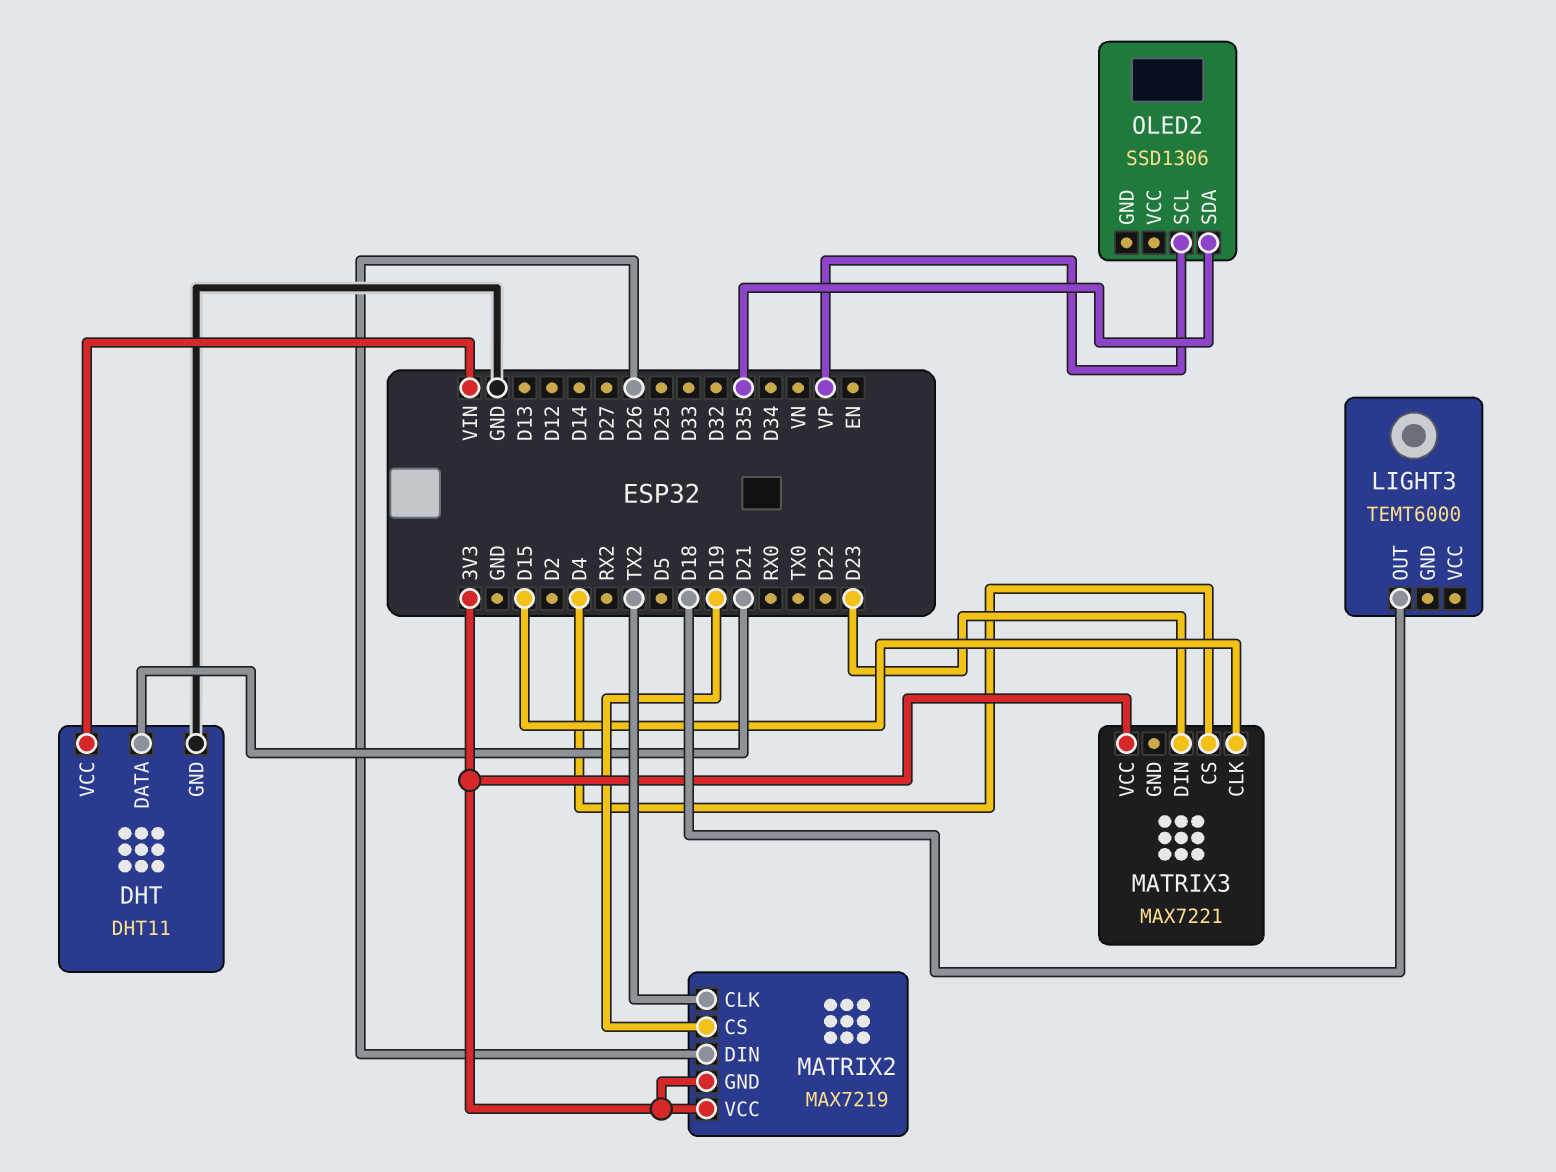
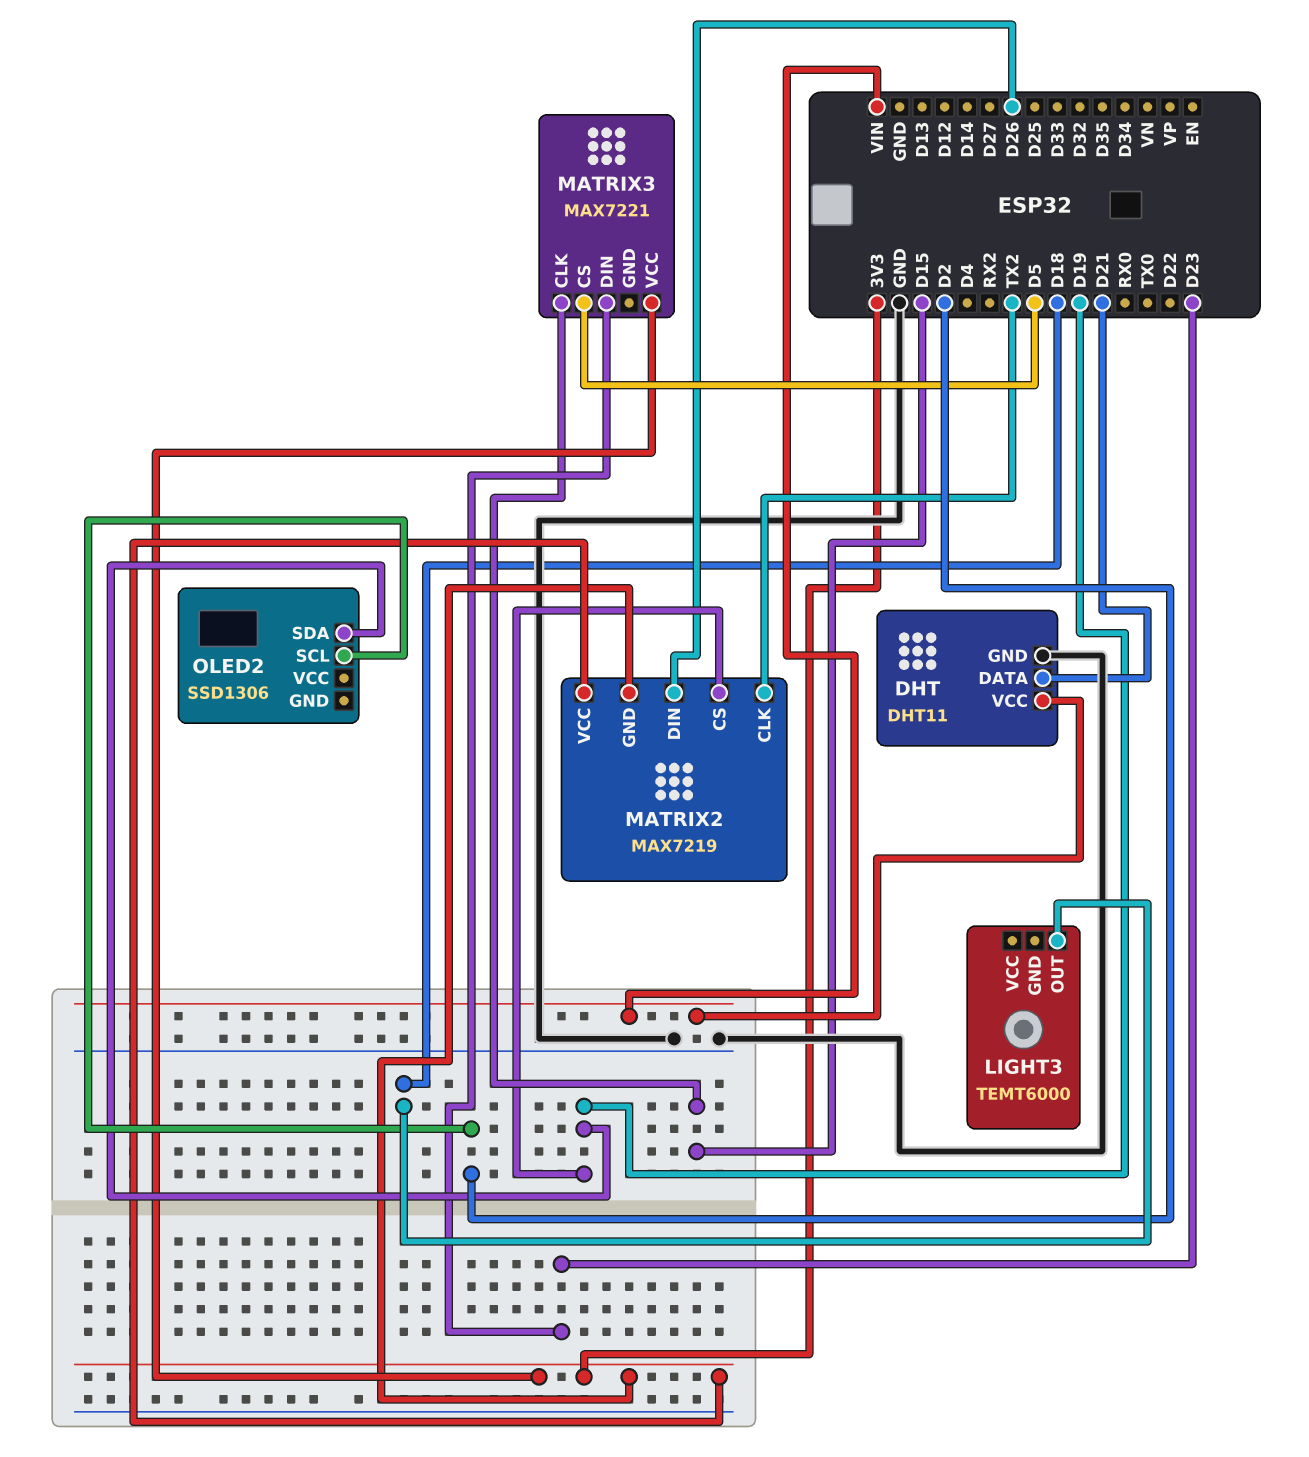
MATRIX3 pin CS: D4 -> D5
OLED2 pin SCL: VP -> D2
OLED2 pin SDA: D35 -> D19

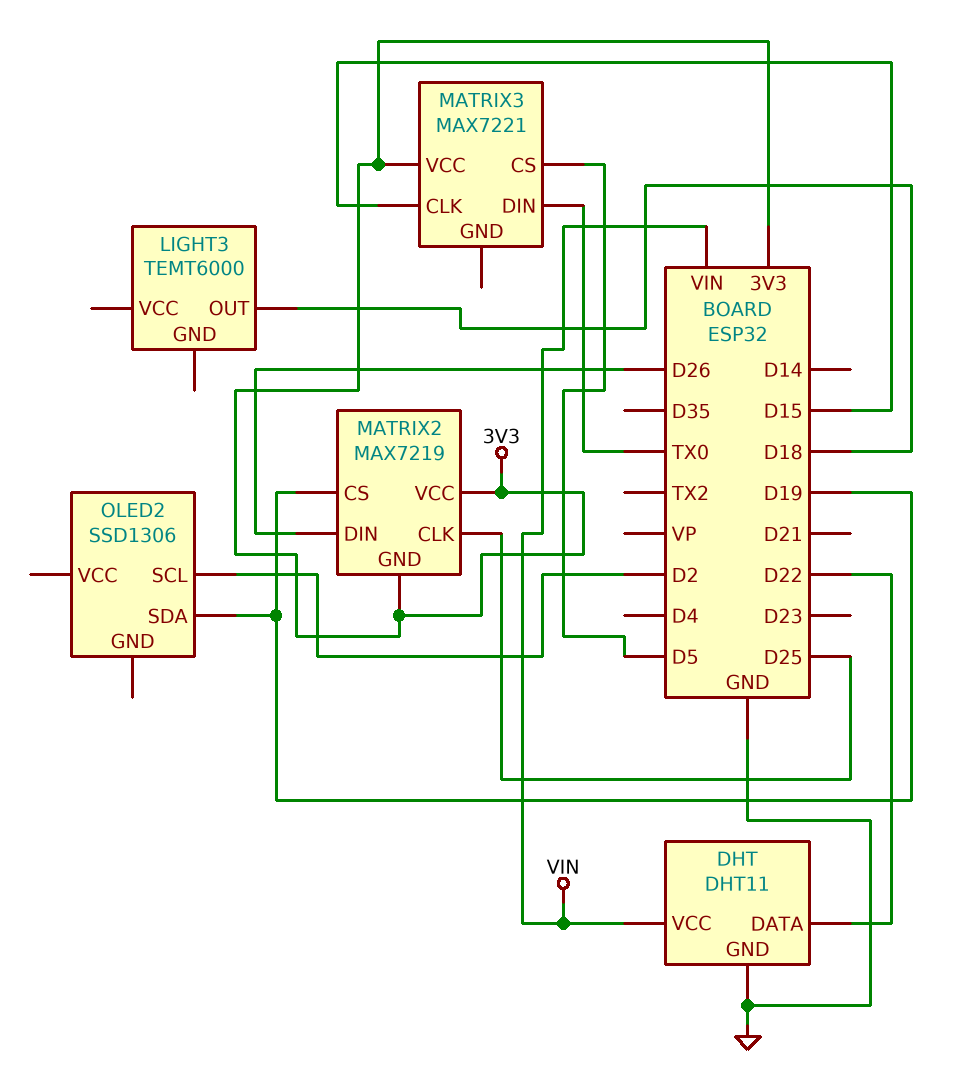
DHT pin DATA: D21 -> D22
MATRIX2 pin CLK: TX2 -> D25
MATRIX3 pin DIN: D23 -> TX0

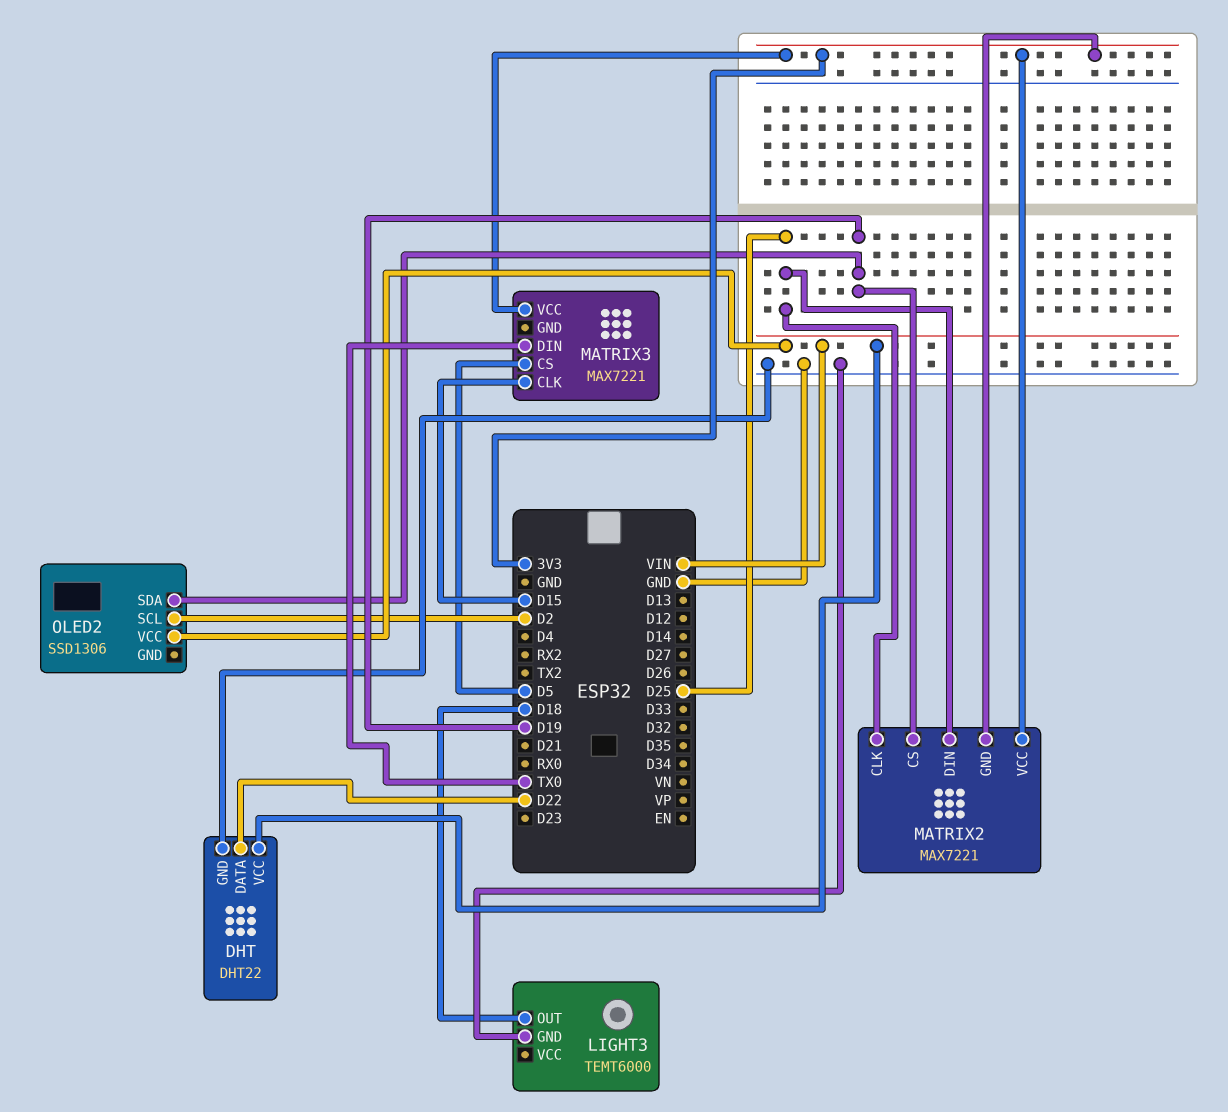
DHT: DHT11 -> DHT22
LIGHT3 pin GND: none -> GND
MATRIX2: MAX7219 -> MAX7221
MATRIX2 pin DIN: D26 -> D25
OLED2 pin VCC: none -> VIN

